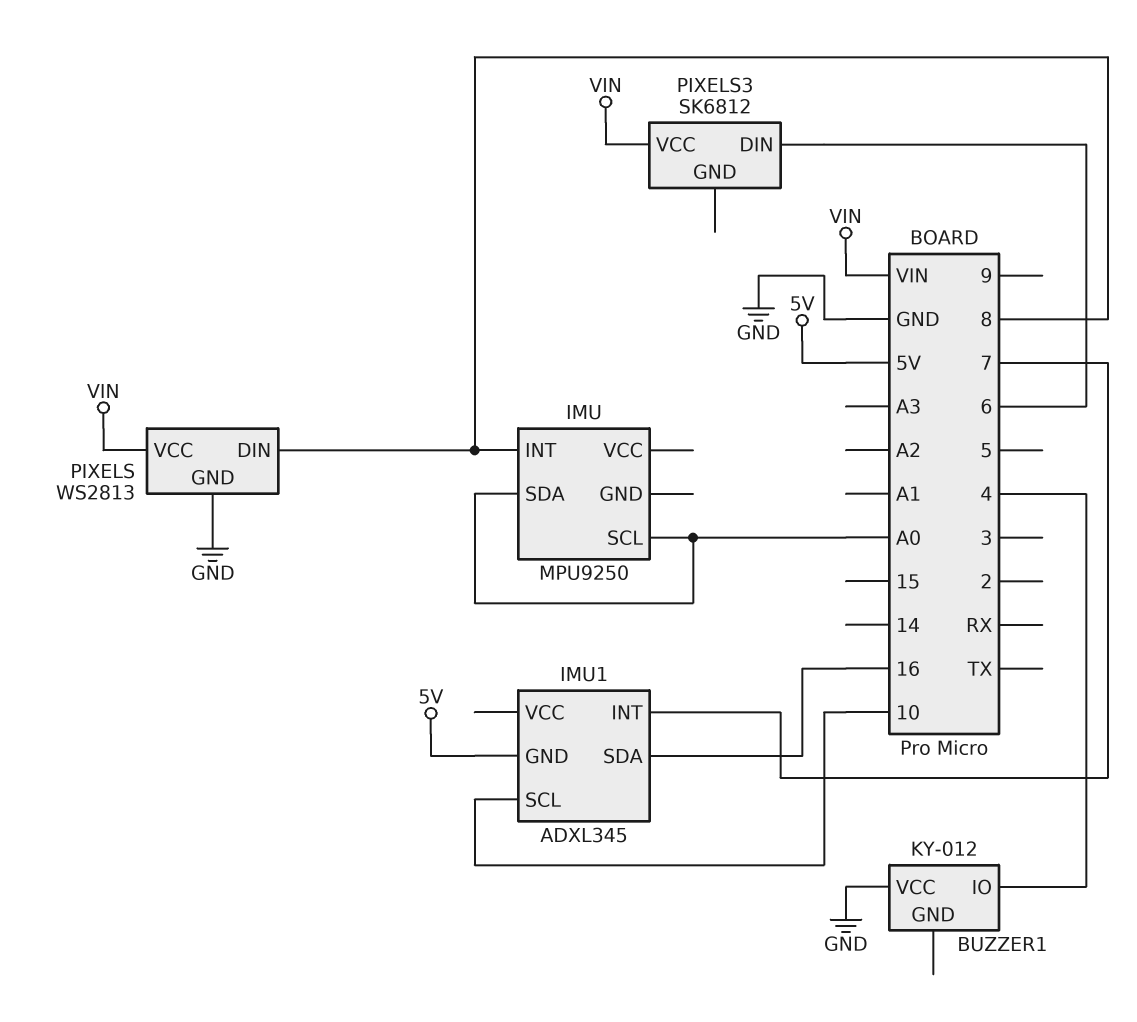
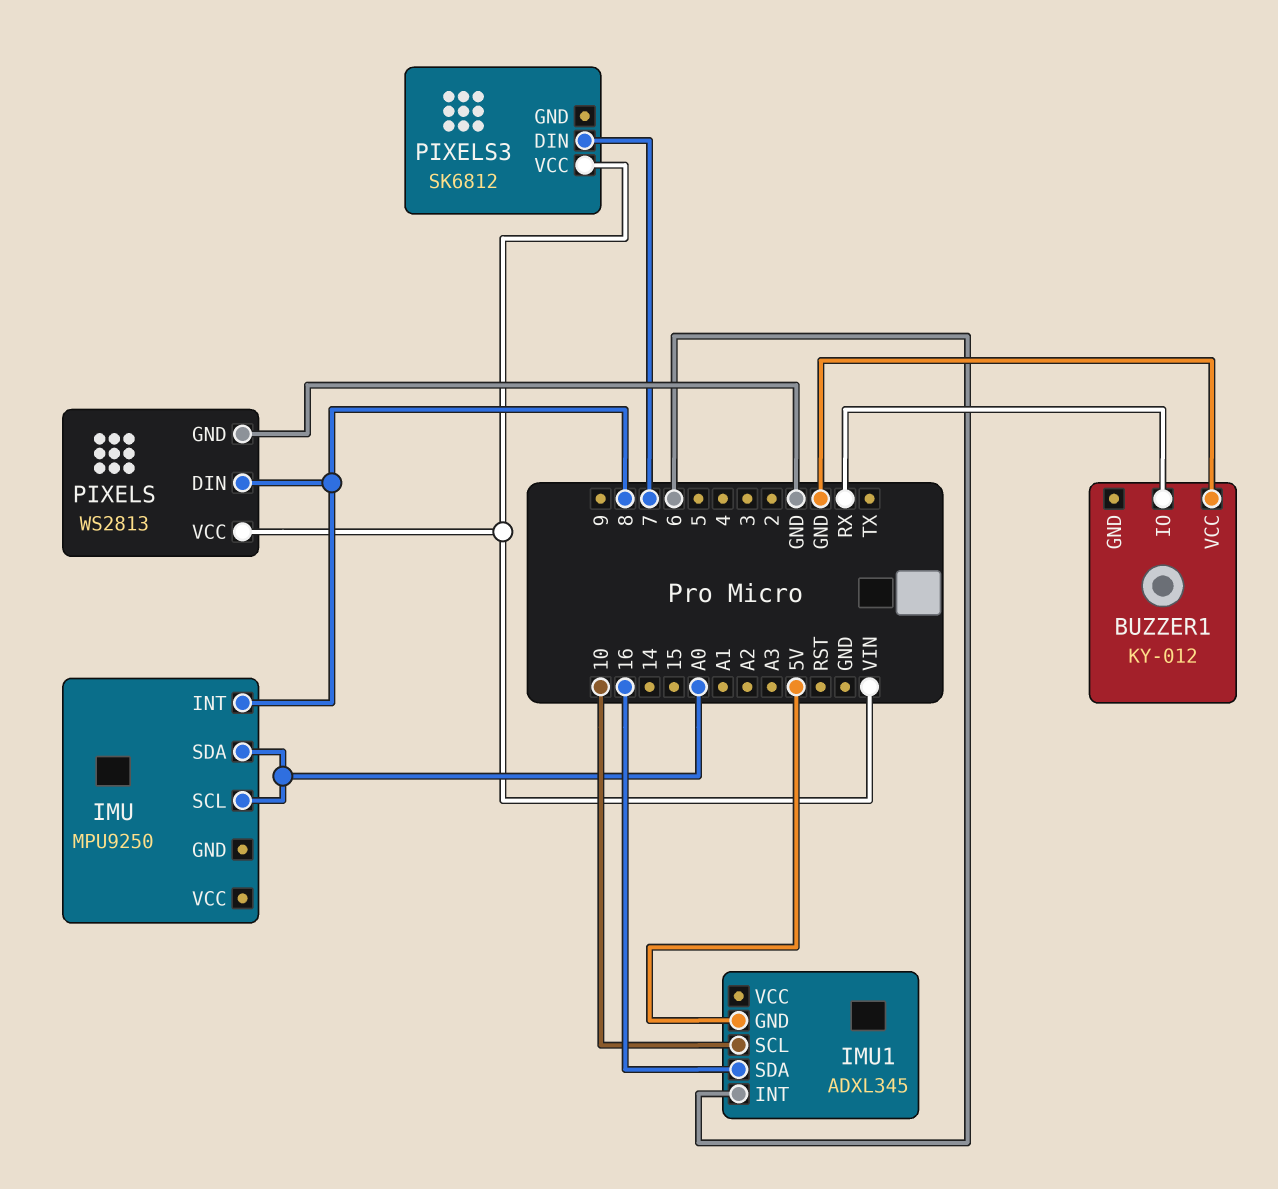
BUZZER1 pin IO: 4 -> RX
IMU1 pin INT: 7 -> 6
PIXELS3 pin DIN: 6 -> 7

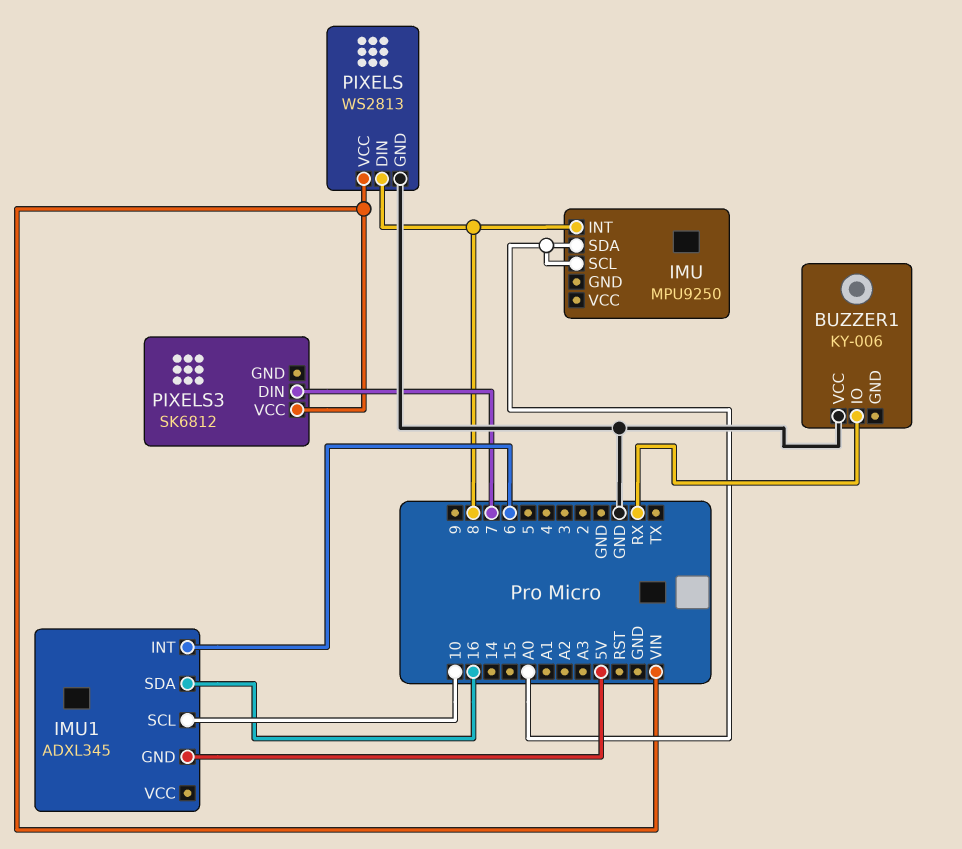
BUZZER1: KY-012 -> KY-006

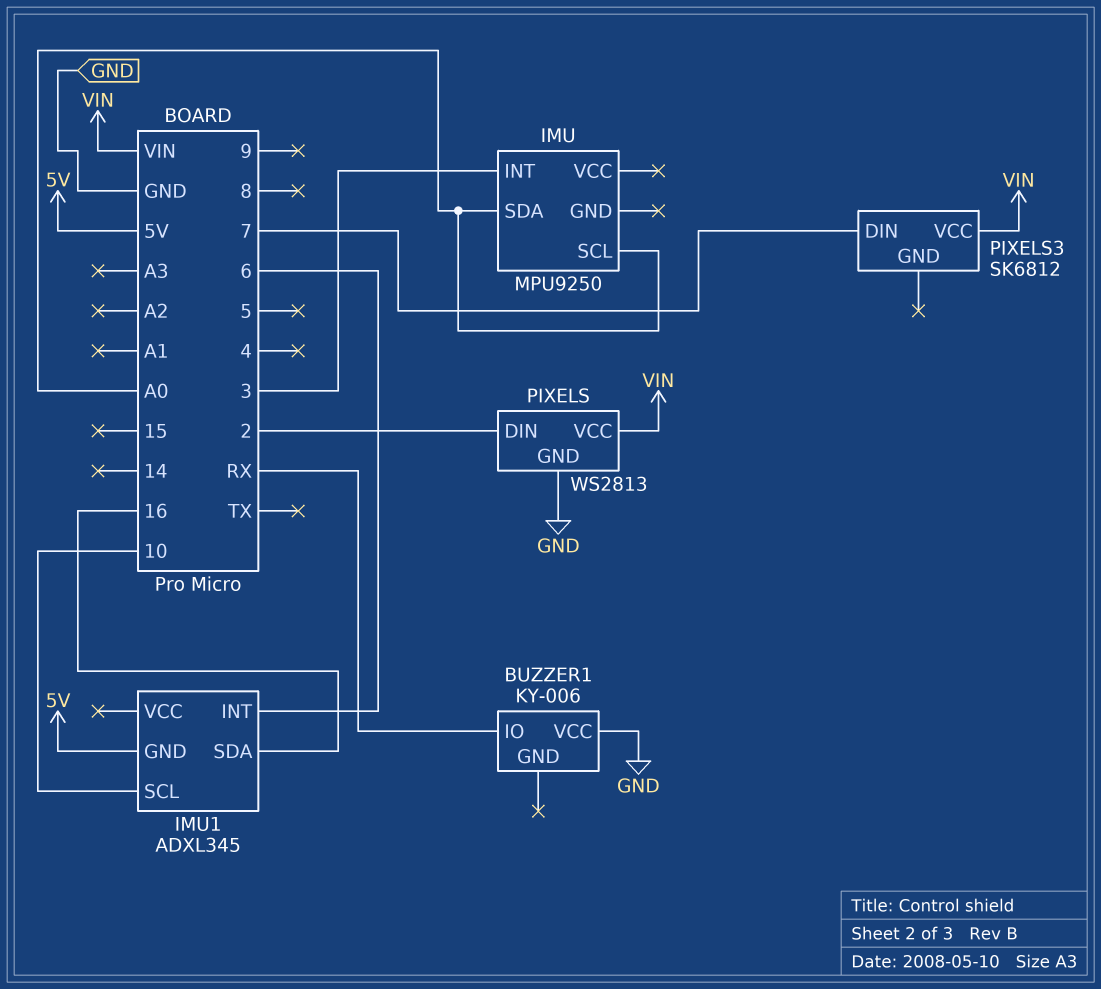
IMU pin INT: 8 -> 3
PIXELS pin DIN: 8 -> 2

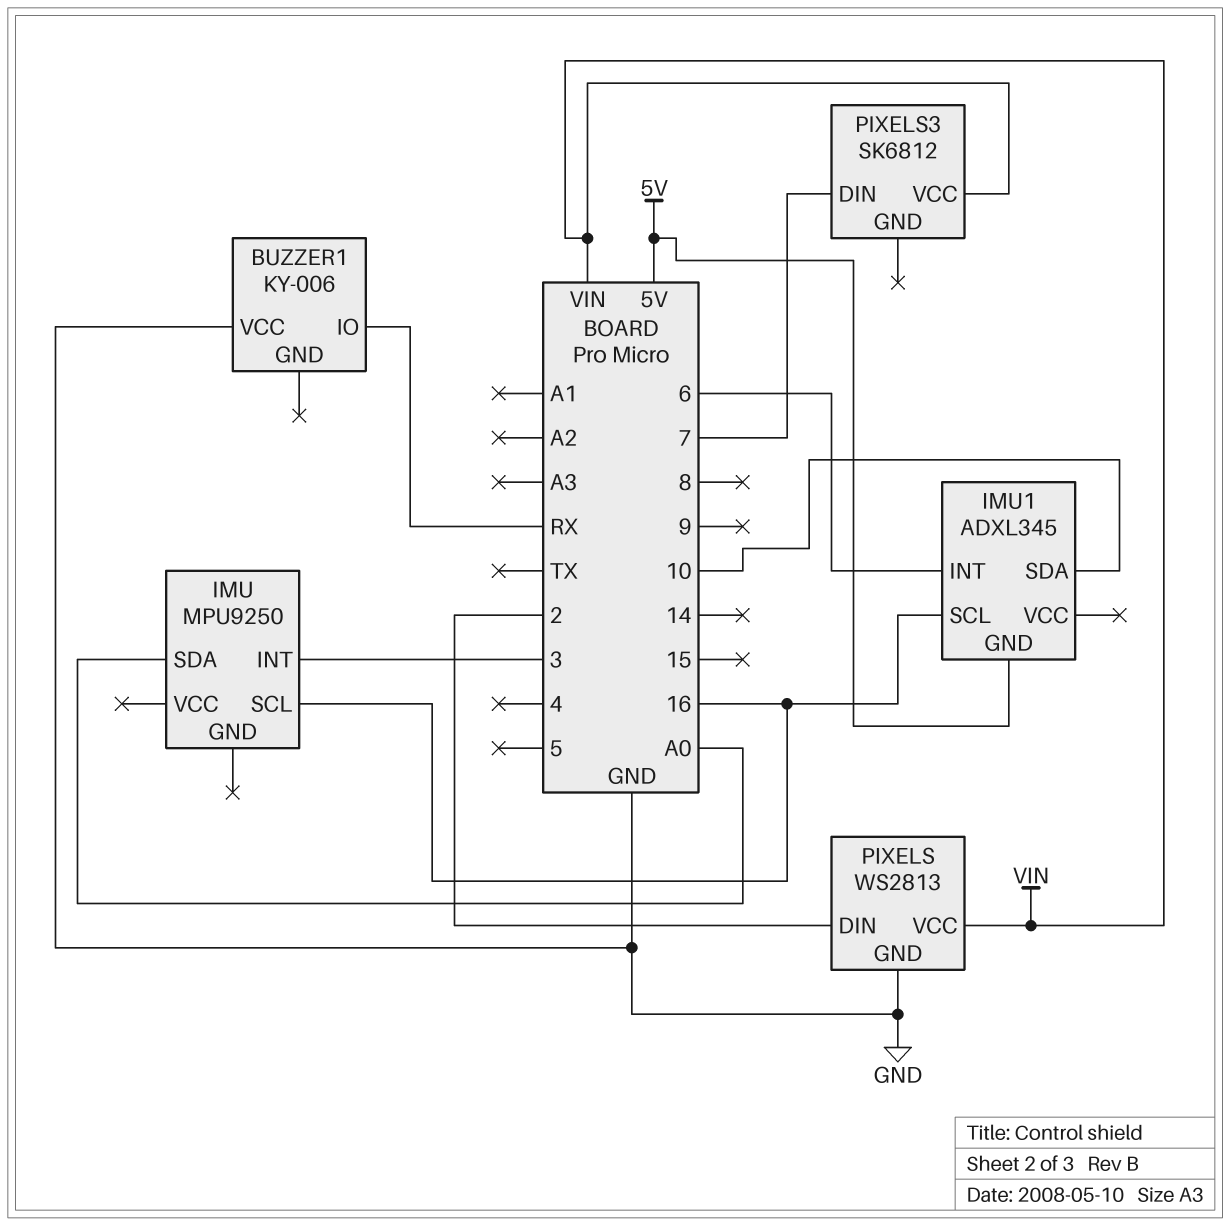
IMU pin SCL: A0 -> 16
IMU1 pin SCL: 10 -> 16
IMU1 pin SDA: 16 -> 10

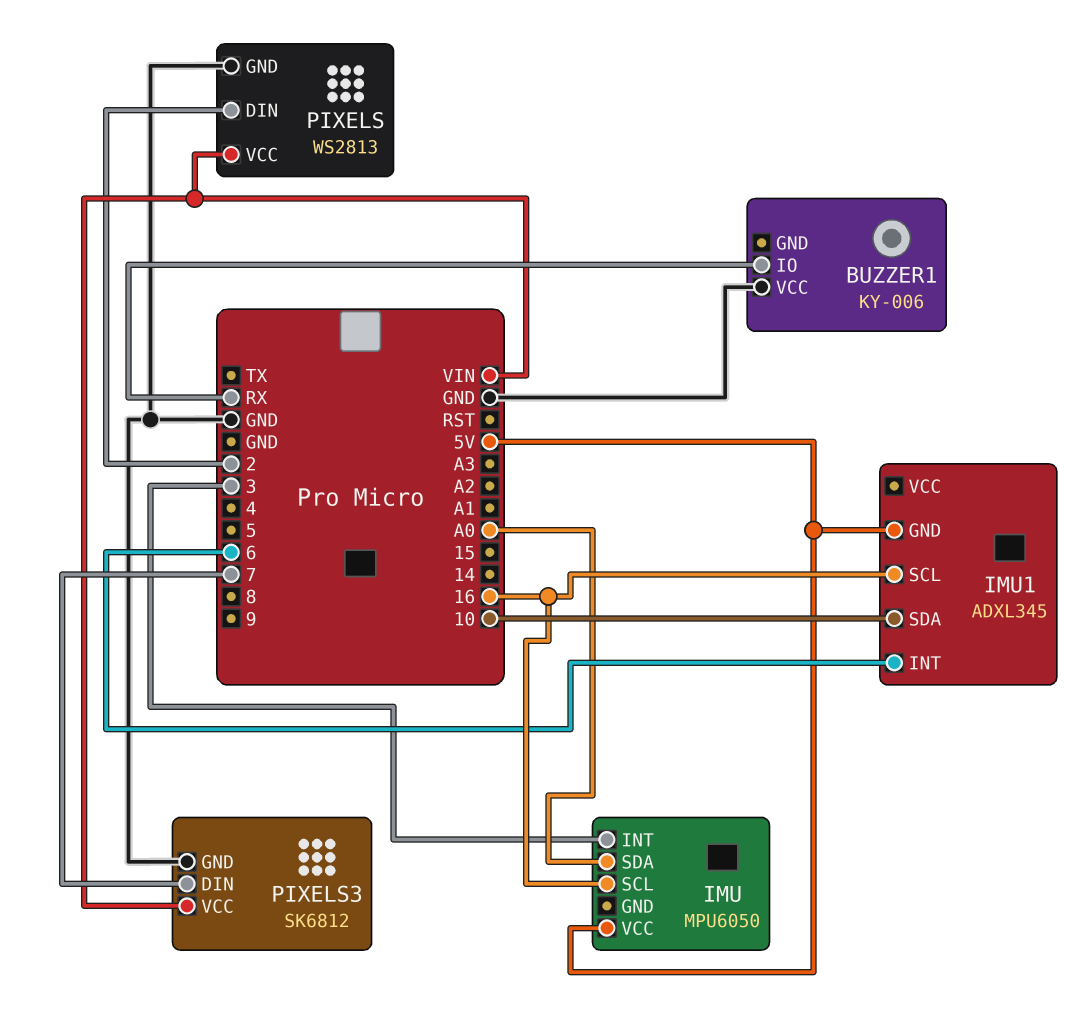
IMU: MPU9250 -> MPU6050
IMU pin VCC: none -> 5V
PIXELS3 pin GND: none -> GND

